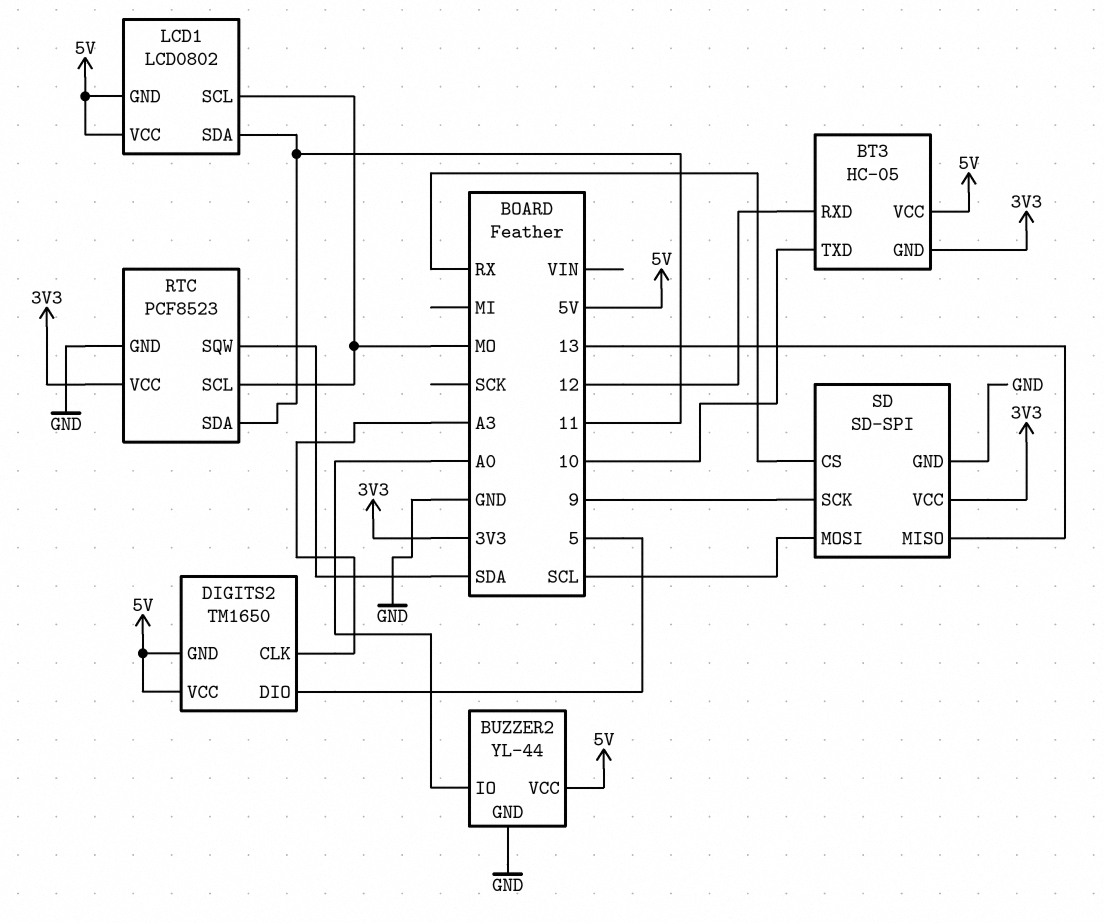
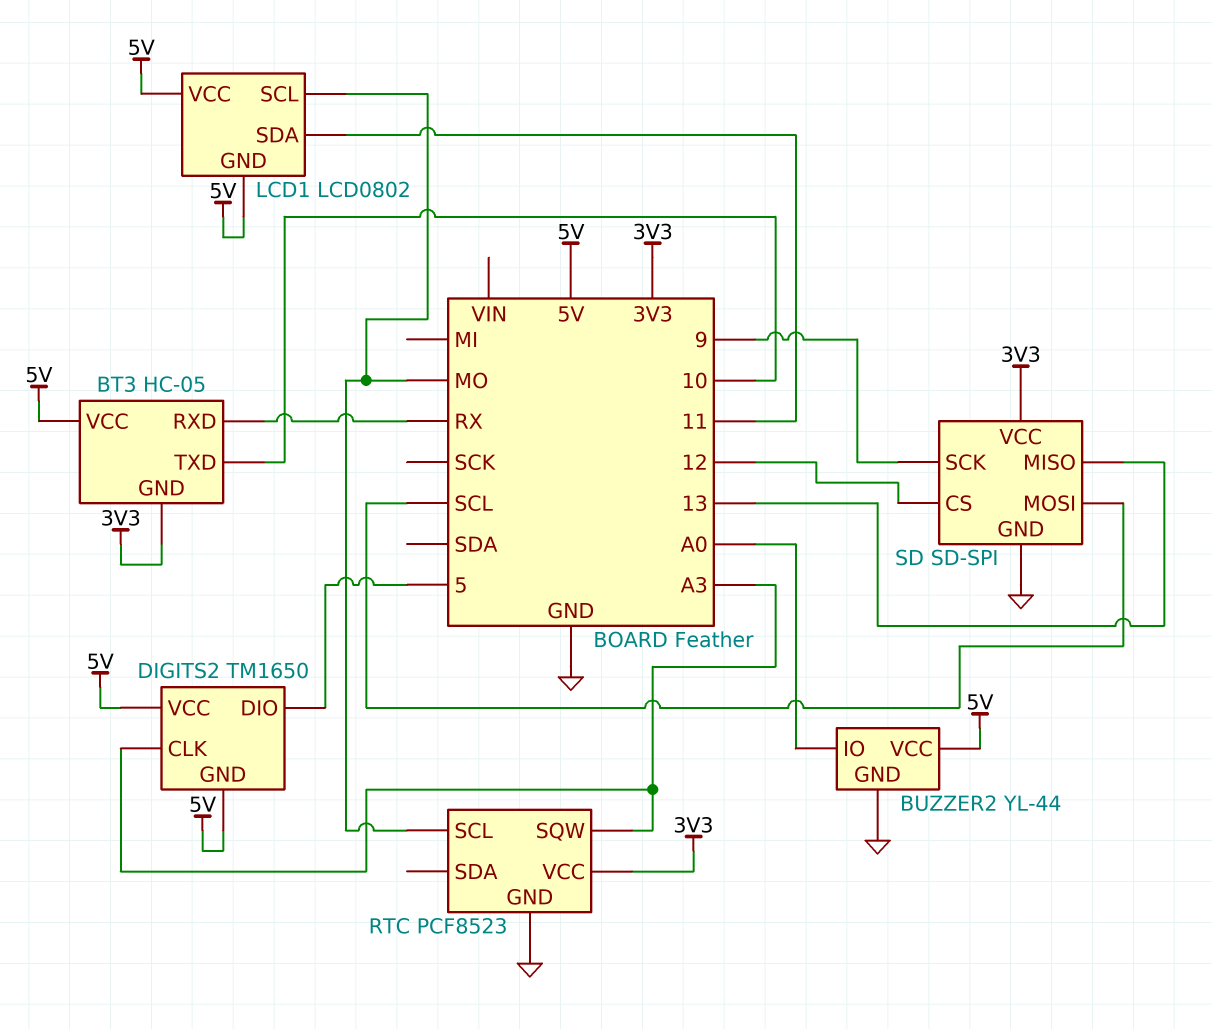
BT3 pin RXD: 12 -> RX
RTC pin SDA: 11 -> none
RTC pin SQW: SDA -> A3
SD pin CS: RX -> 12

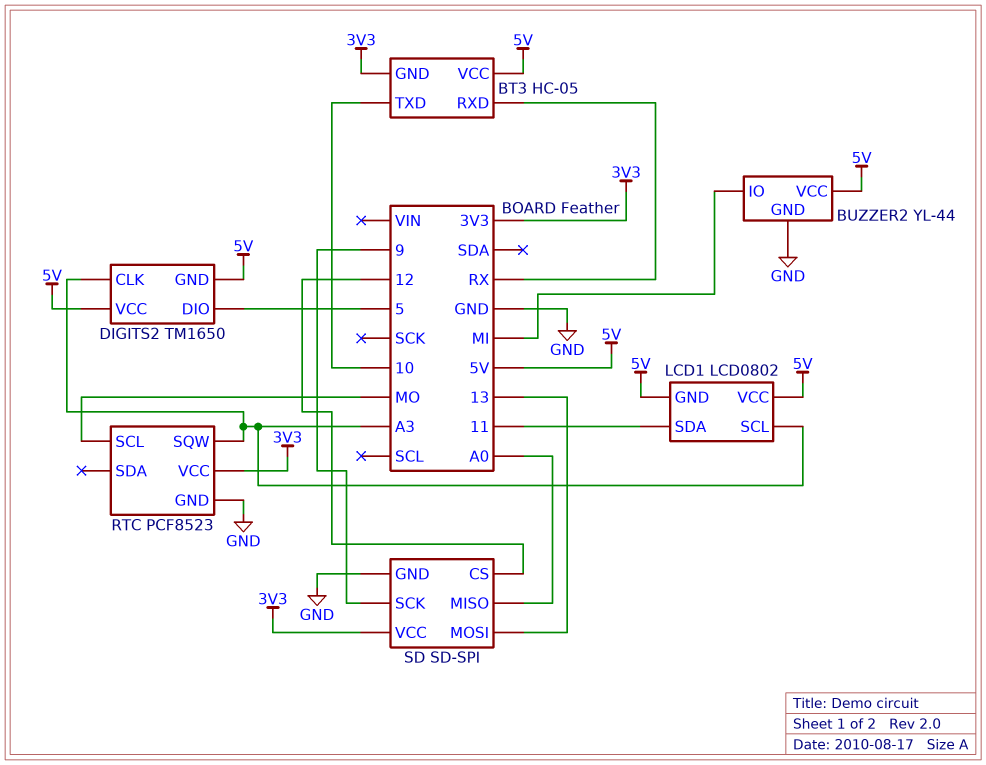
BUZZER2 pin IO: A0 -> MI
LCD1 pin SCL: MO -> A3
SD pin MISO: 13 -> A0
SD pin MOSI: SCL -> 13

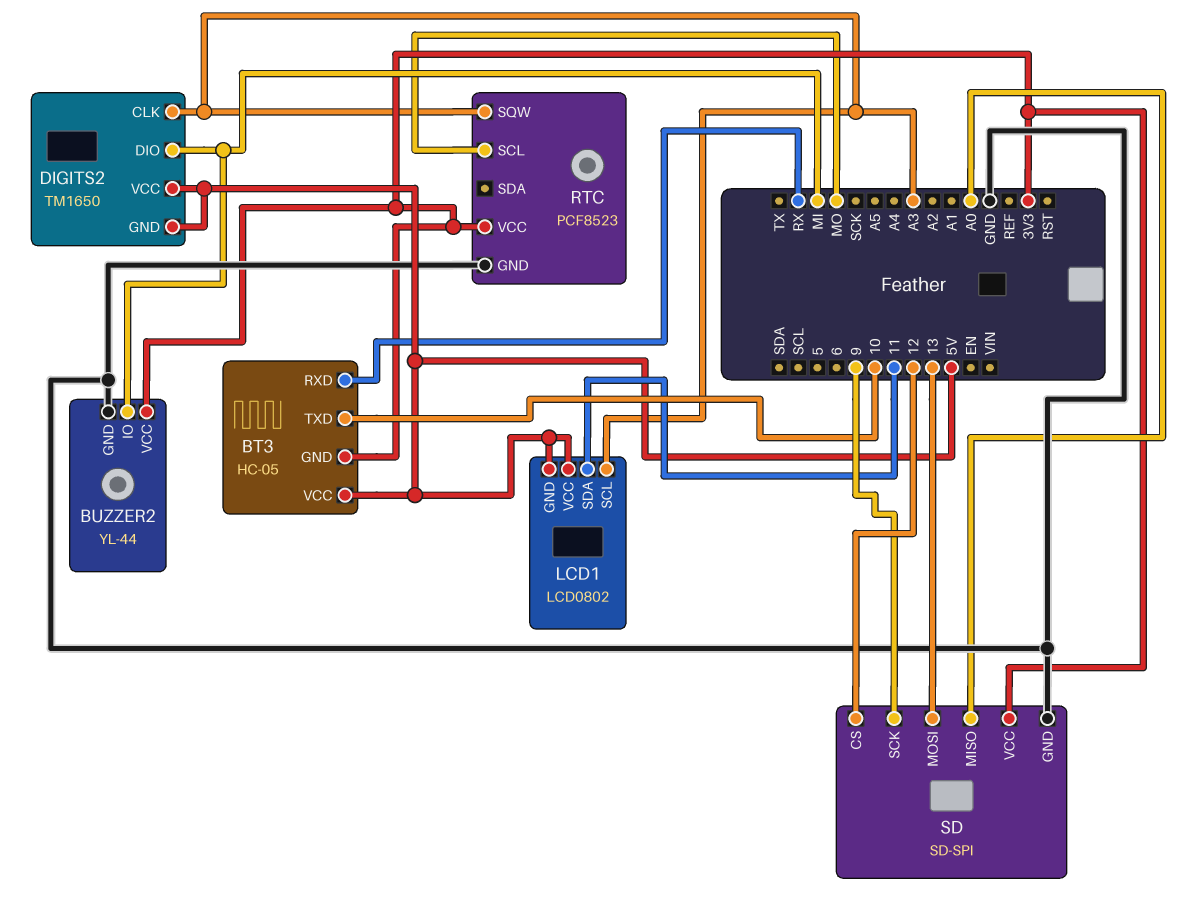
BUZZER2 pin VCC: 5V -> 3V3
DIGITS2 pin DIO: 5 -> MI

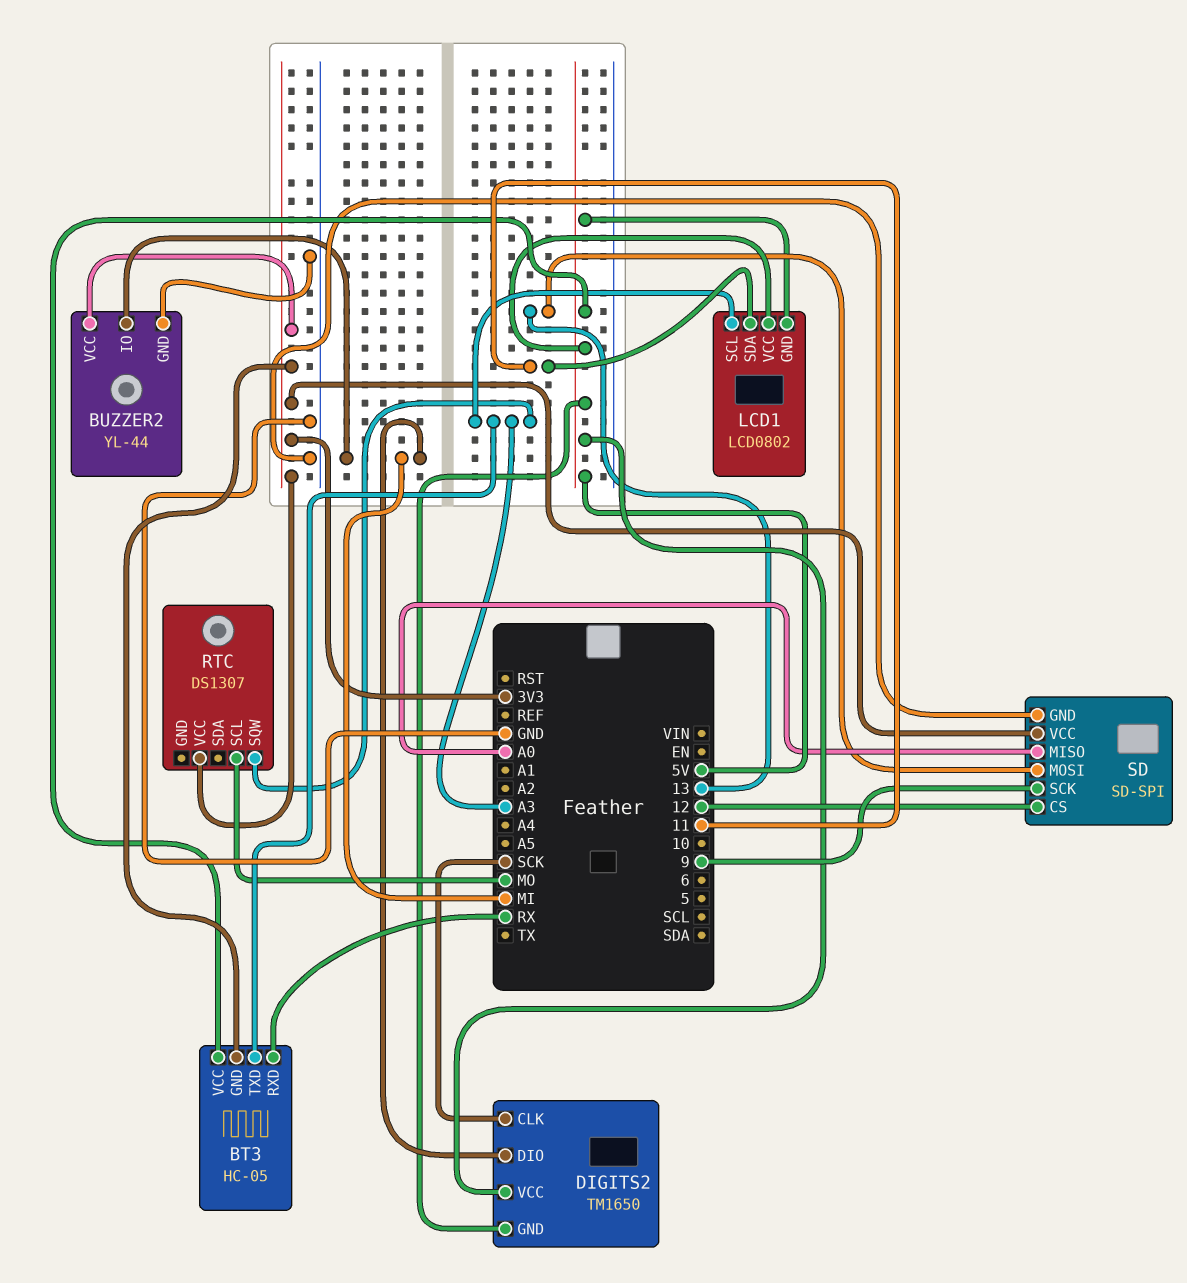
BT3 pin TXD: 10 -> A3
DIGITS2 pin CLK: A3 -> SCK
RTC: PCF8523 -> DS1307
RTC pin GND: GND -> none

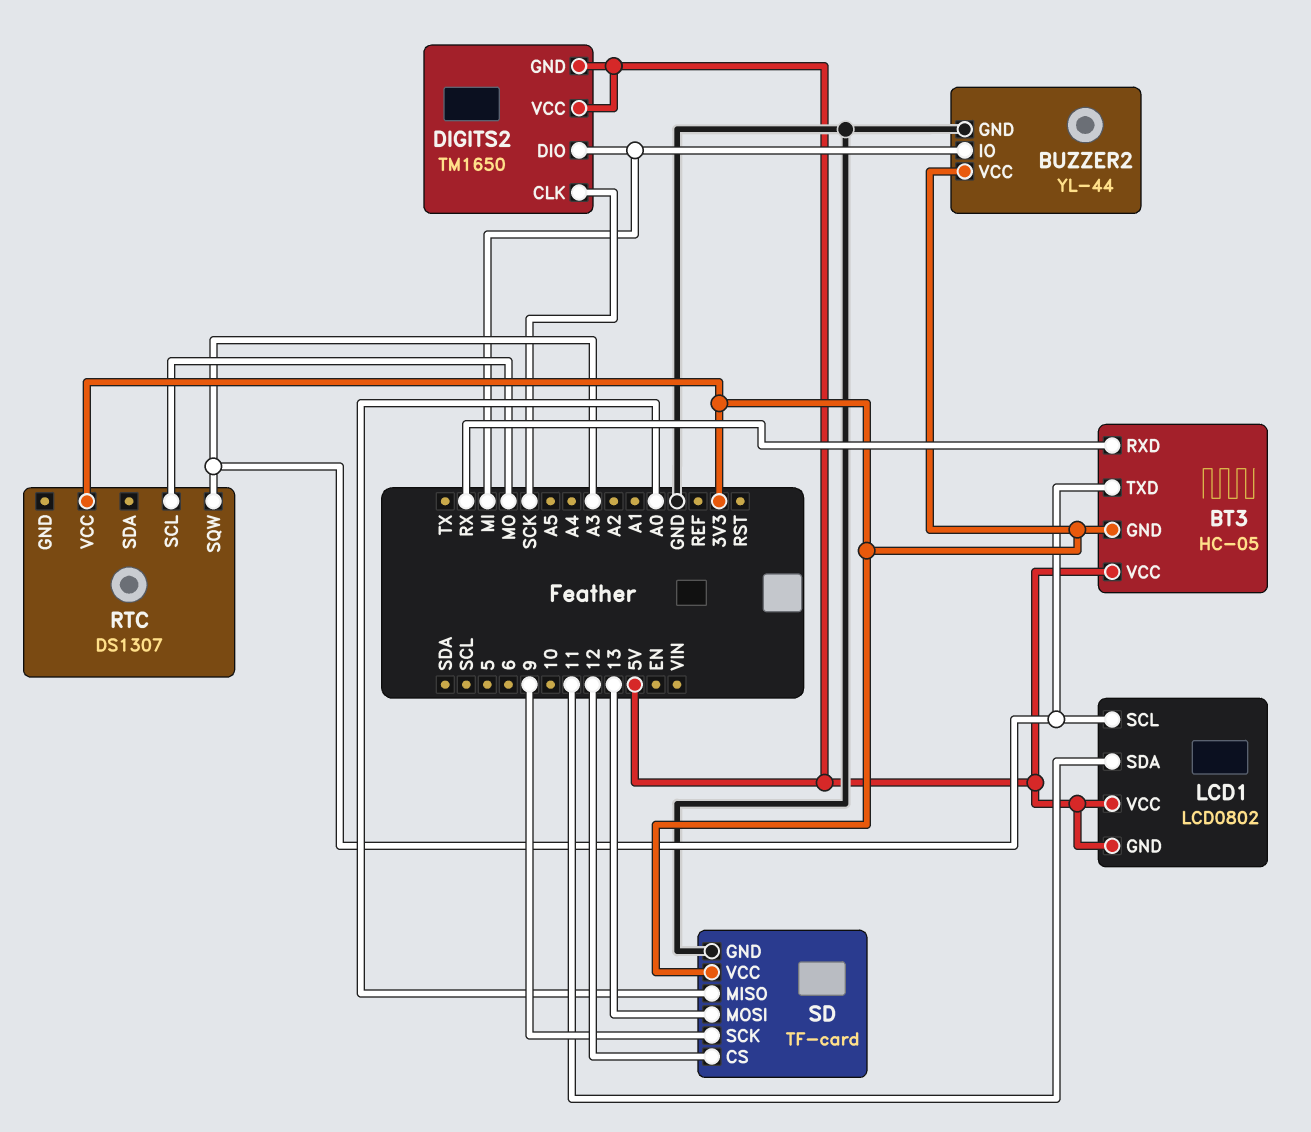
SD: SD-SPI -> TF-card

